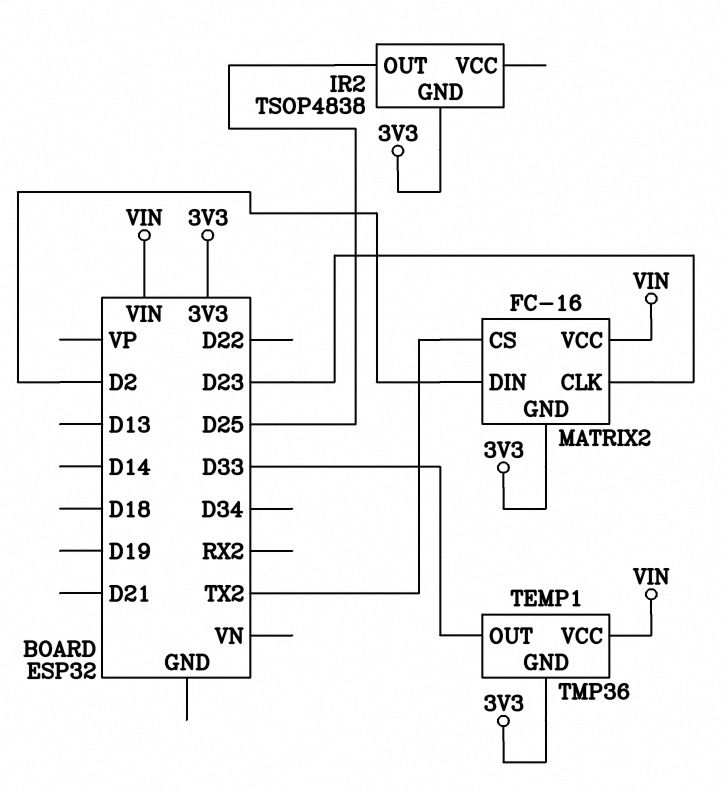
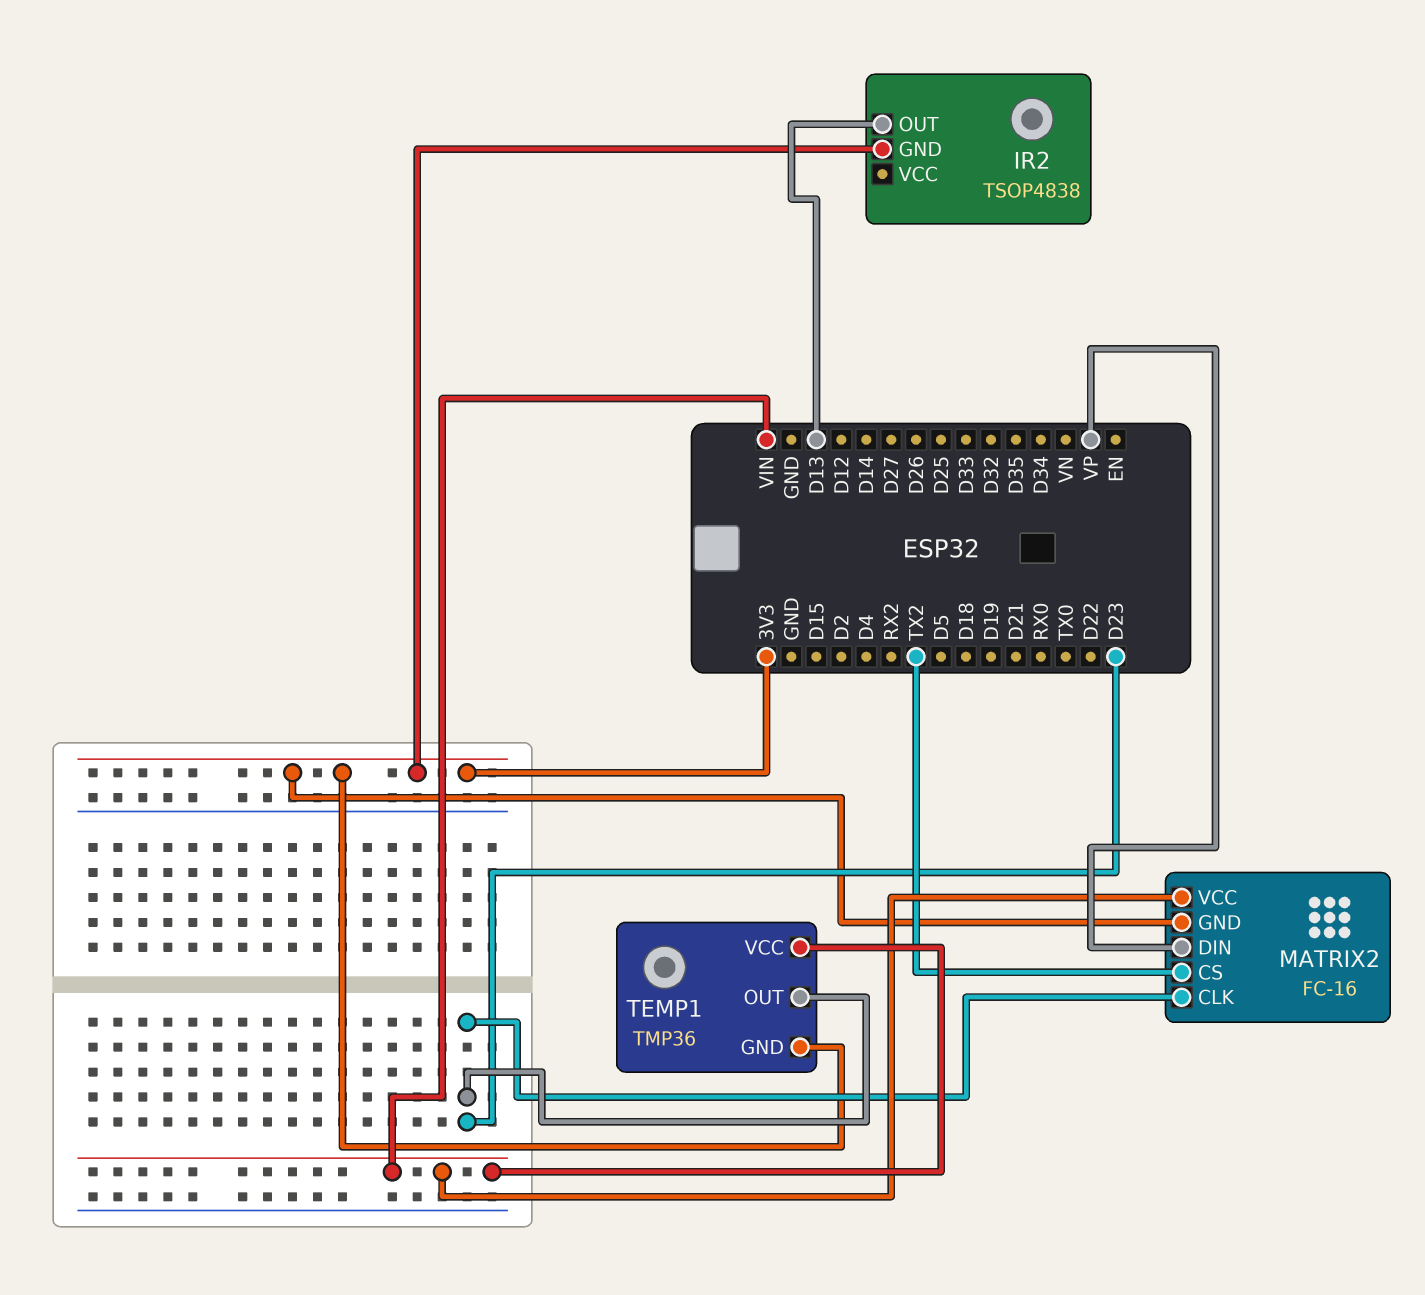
IR2 pin OUT: D25 -> D13
MATRIX2 pin DIN: D2 -> VP
TEMP1 pin OUT: D33 -> D23

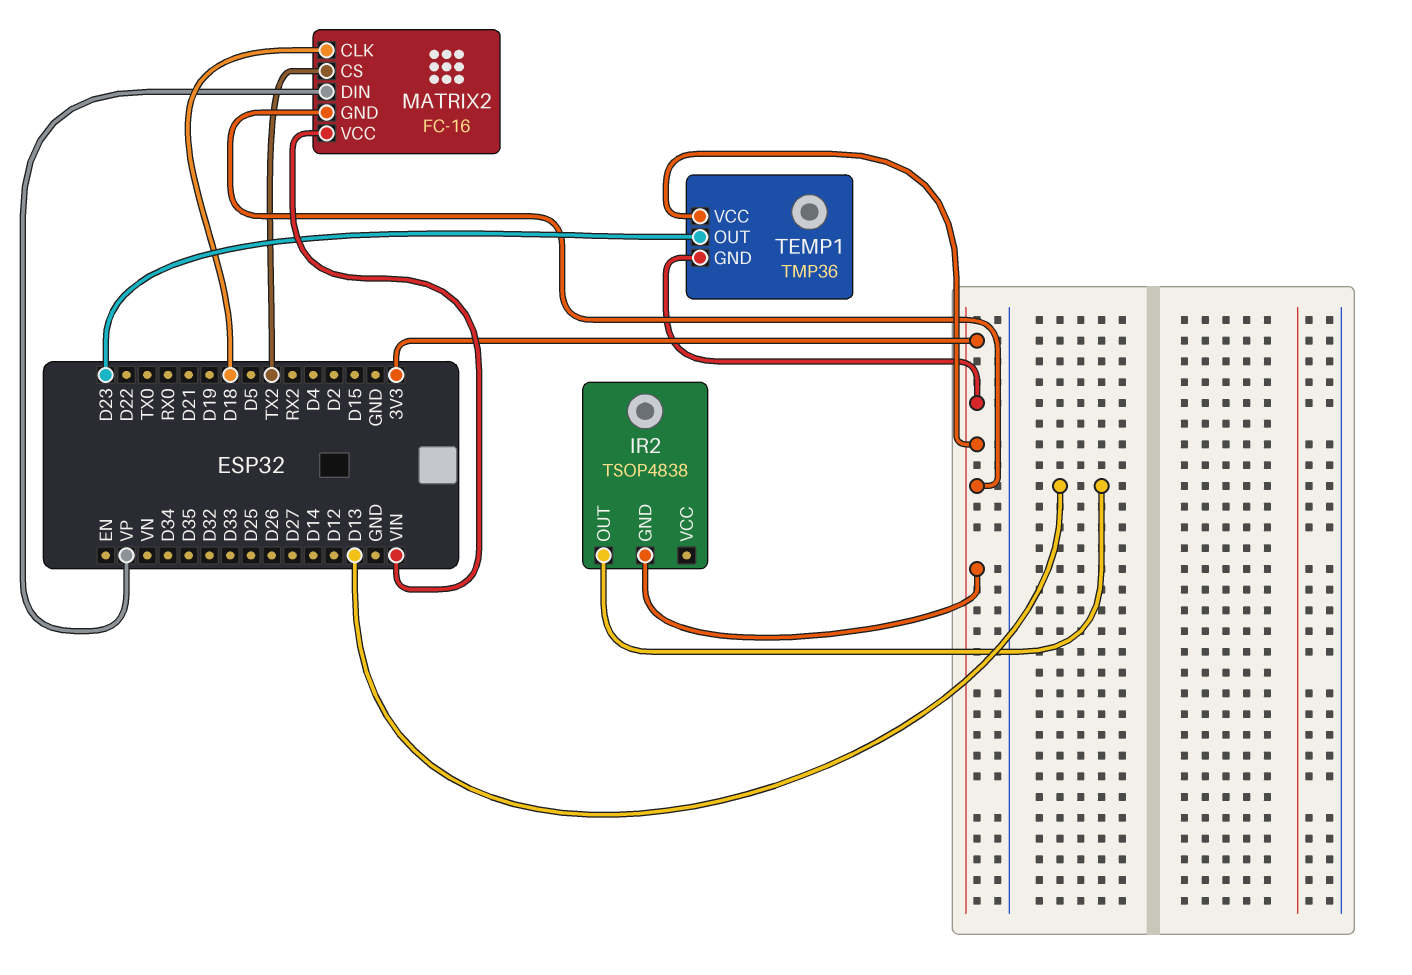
MATRIX2 pin CLK: D23 -> D18
TEMP1 pin VCC: VIN -> 3V3

